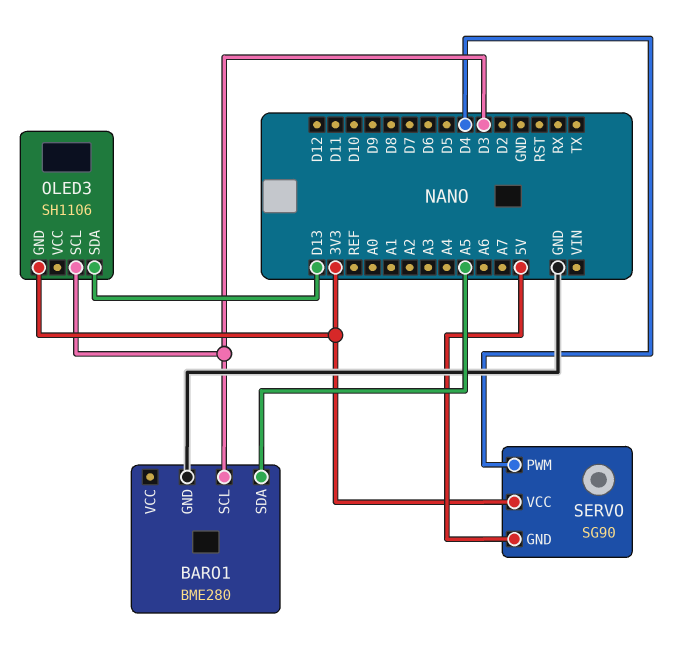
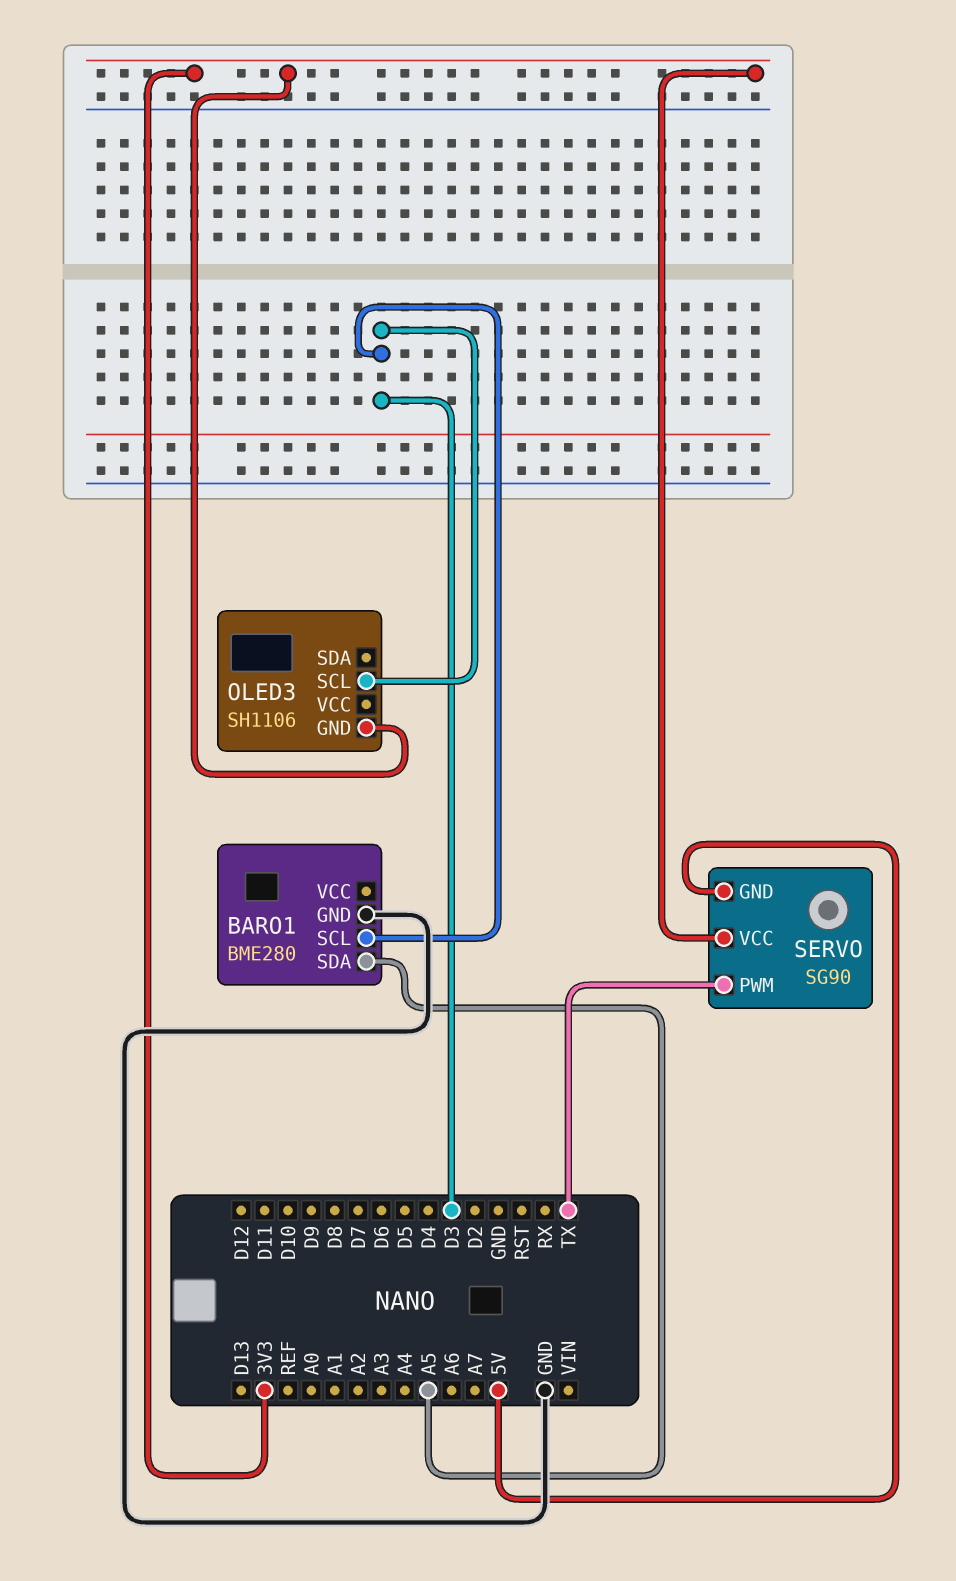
OLED3 pin SDA: D13 -> none
SERVO pin PWM: D4 -> TX

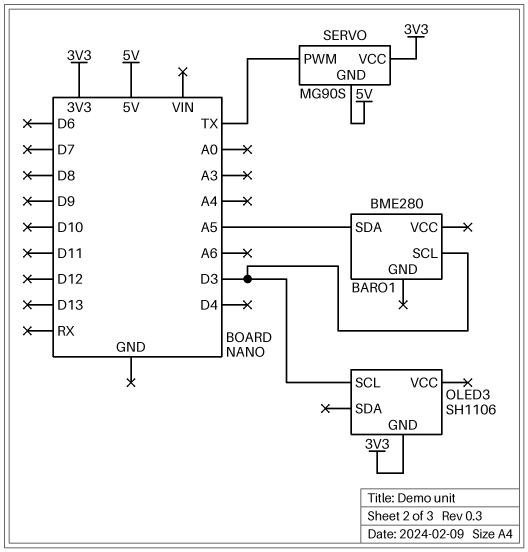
BARO1 pin GND: GND -> none
SERVO: SG90 -> MG90S

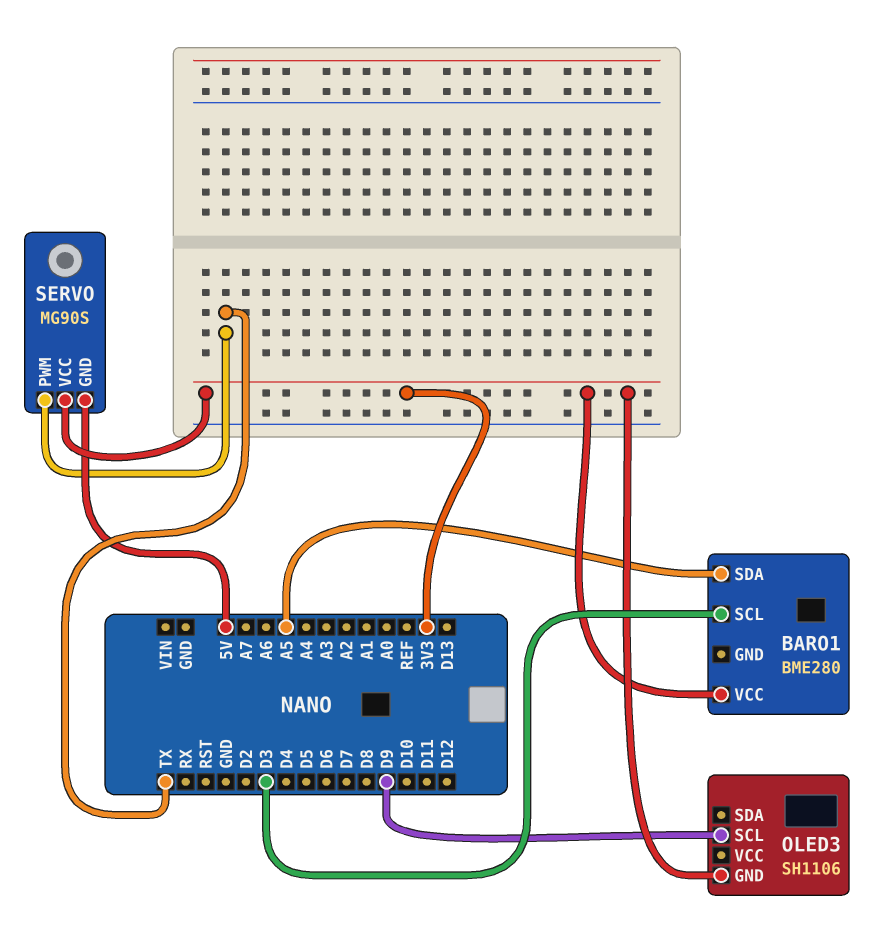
BARO1 pin VCC: none -> 3V3
OLED3 pin SCL: D3 -> D9

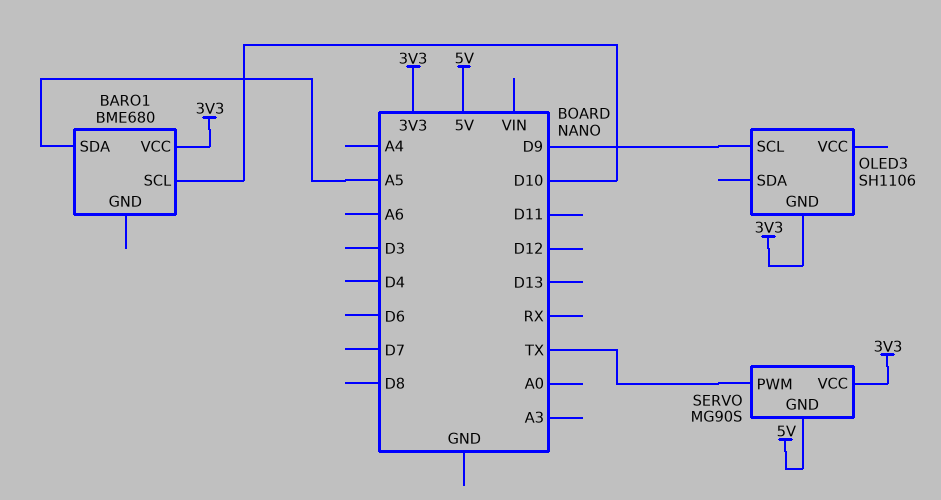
BARO1: BME280 -> BME680
BARO1 pin SCL: D3 -> D10

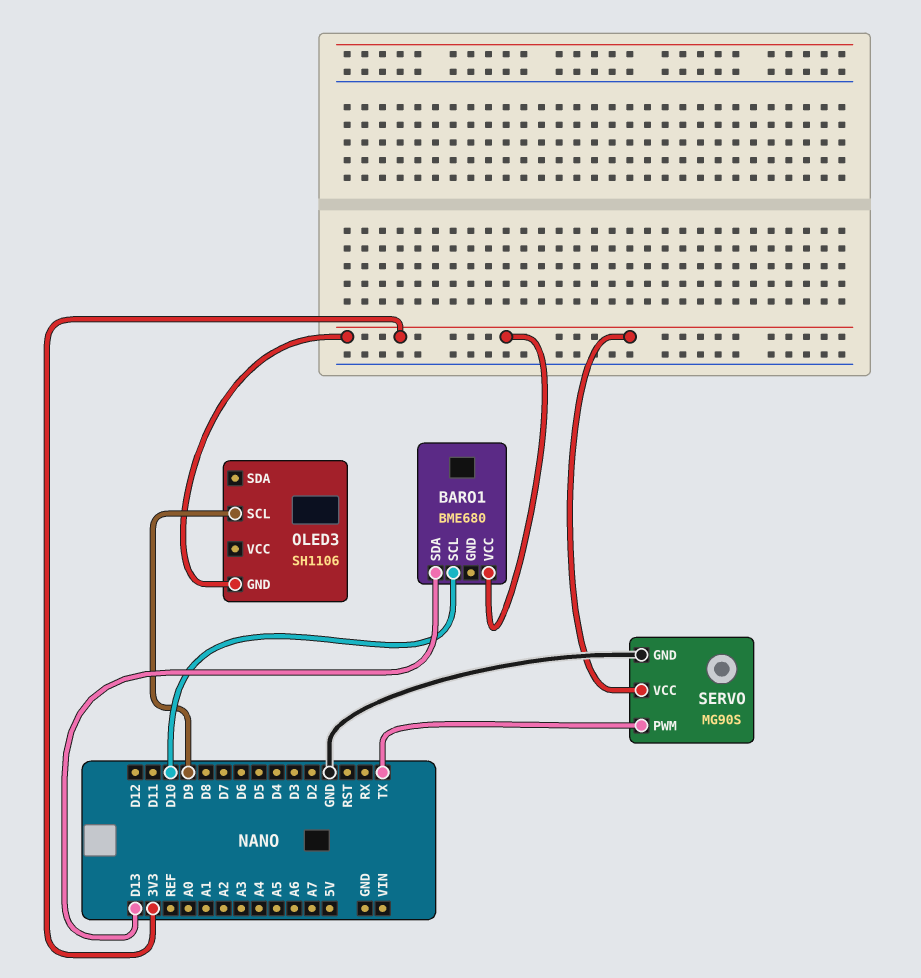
BARO1 pin SDA: A5 -> D13
SERVO pin GND: 5V -> GND

